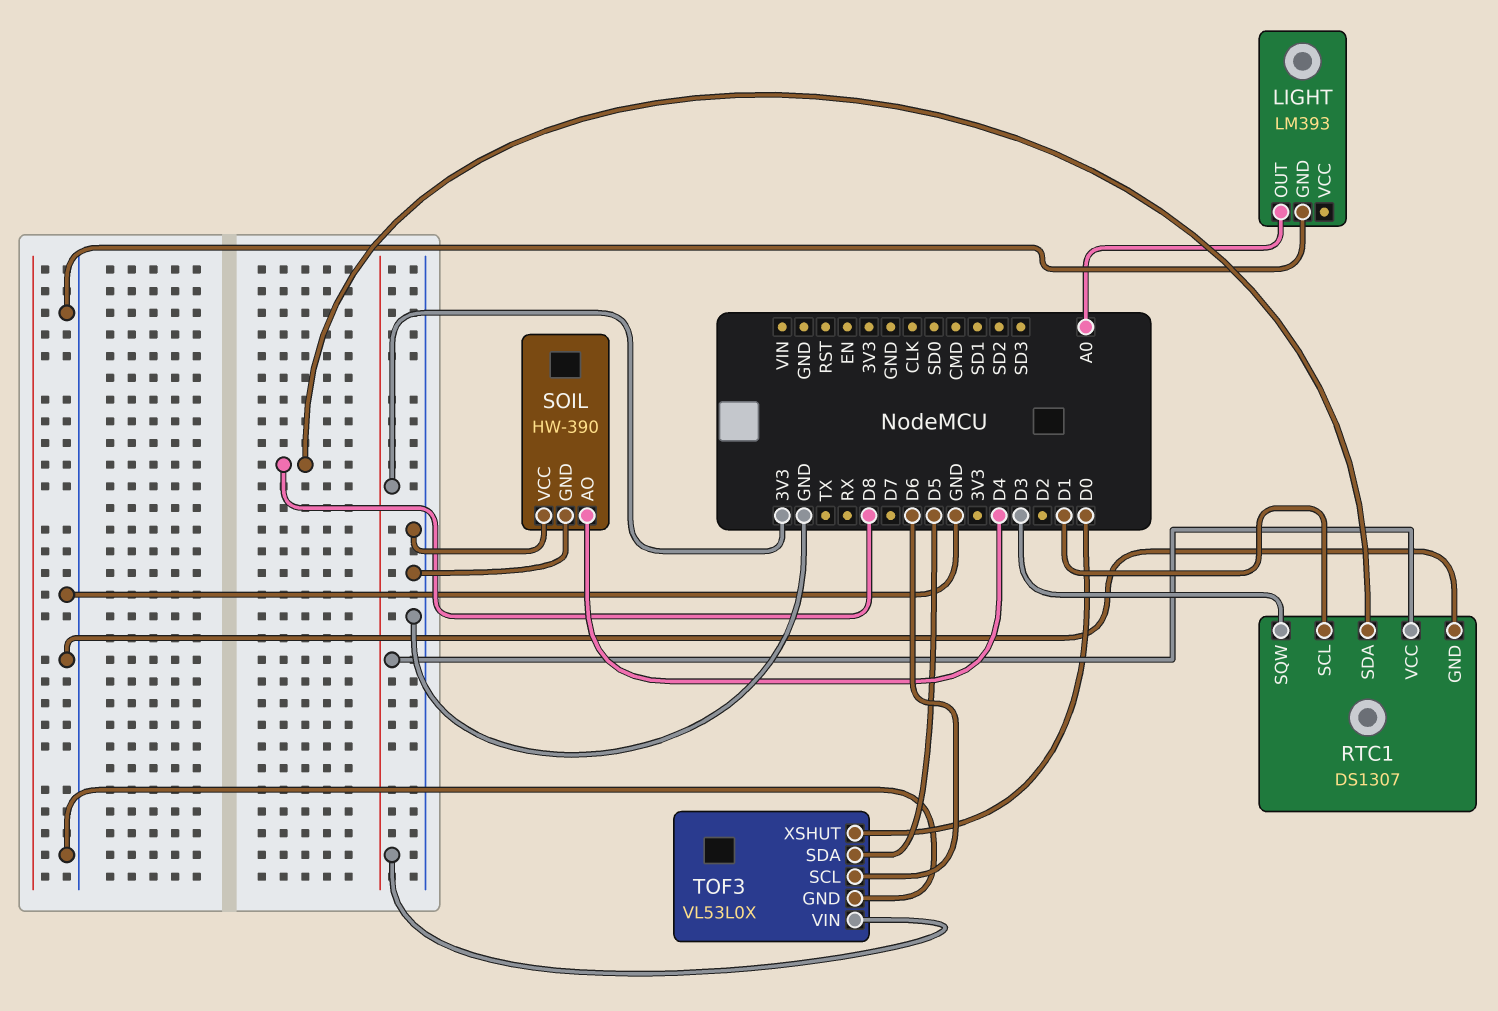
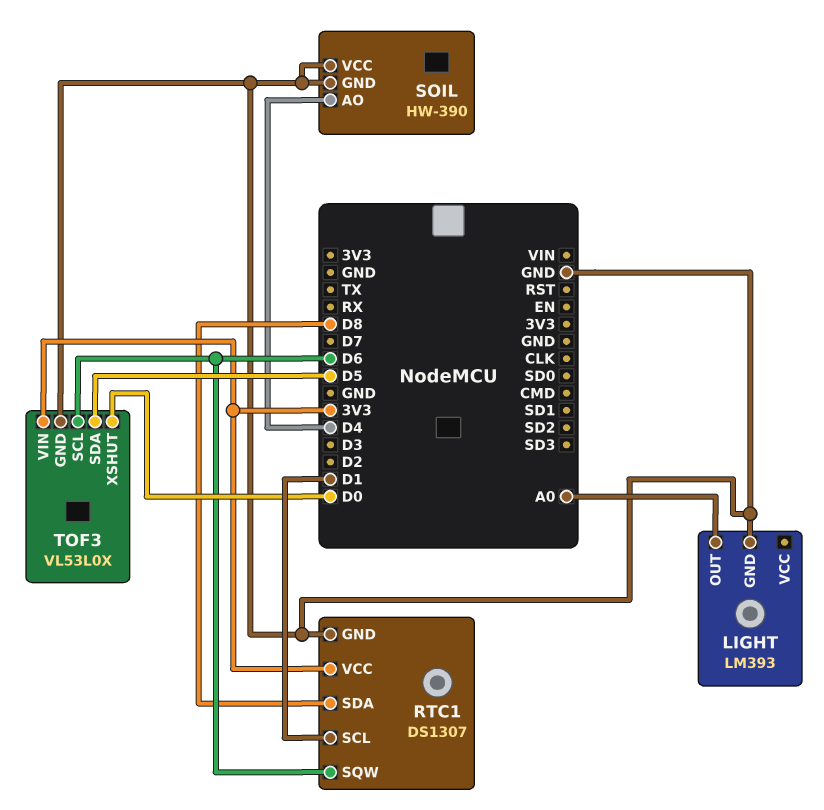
RTC1 pin SQW: D3 -> D6

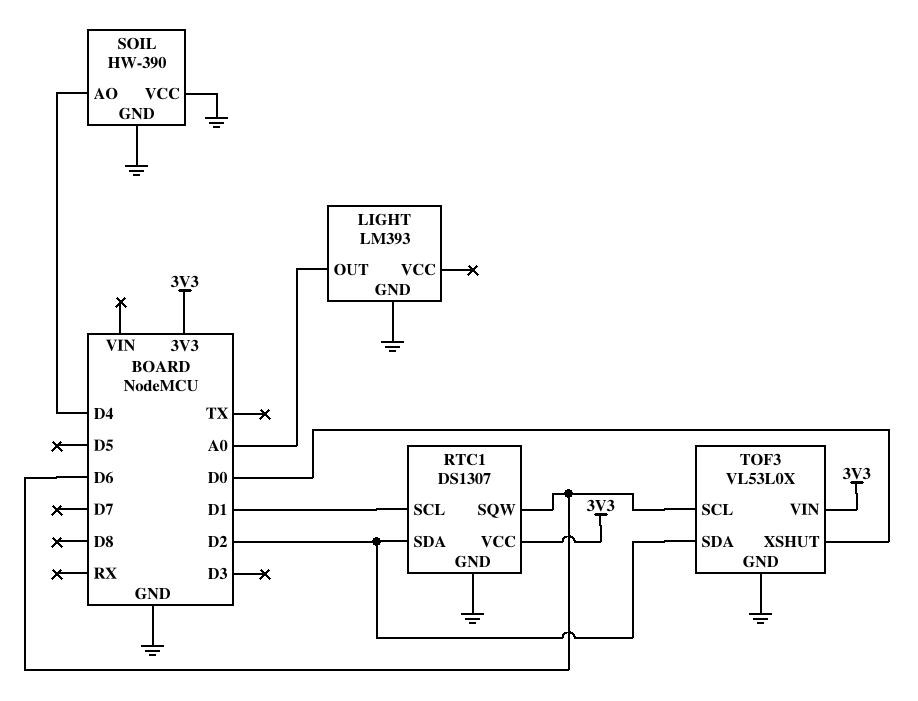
RTC1 pin SDA: D8 -> D2
TOF3 pin SDA: D5 -> D2

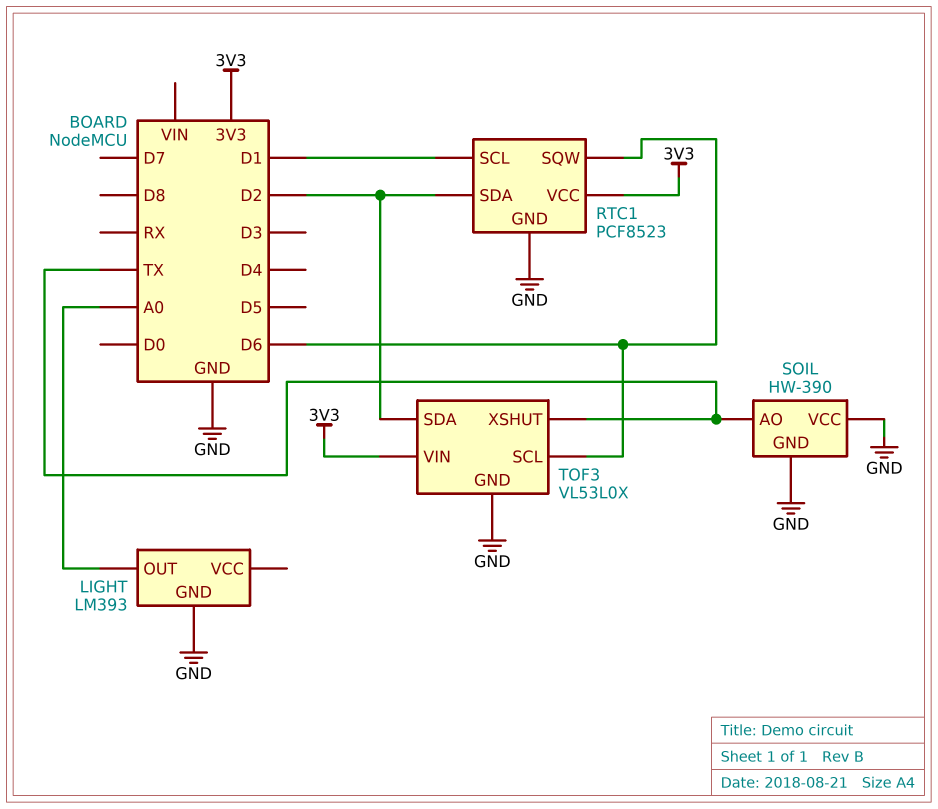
RTC1: DS1307 -> PCF8523
SOIL pin AO: D4 -> TX
TOF3 pin XSHUT: D0 -> TX

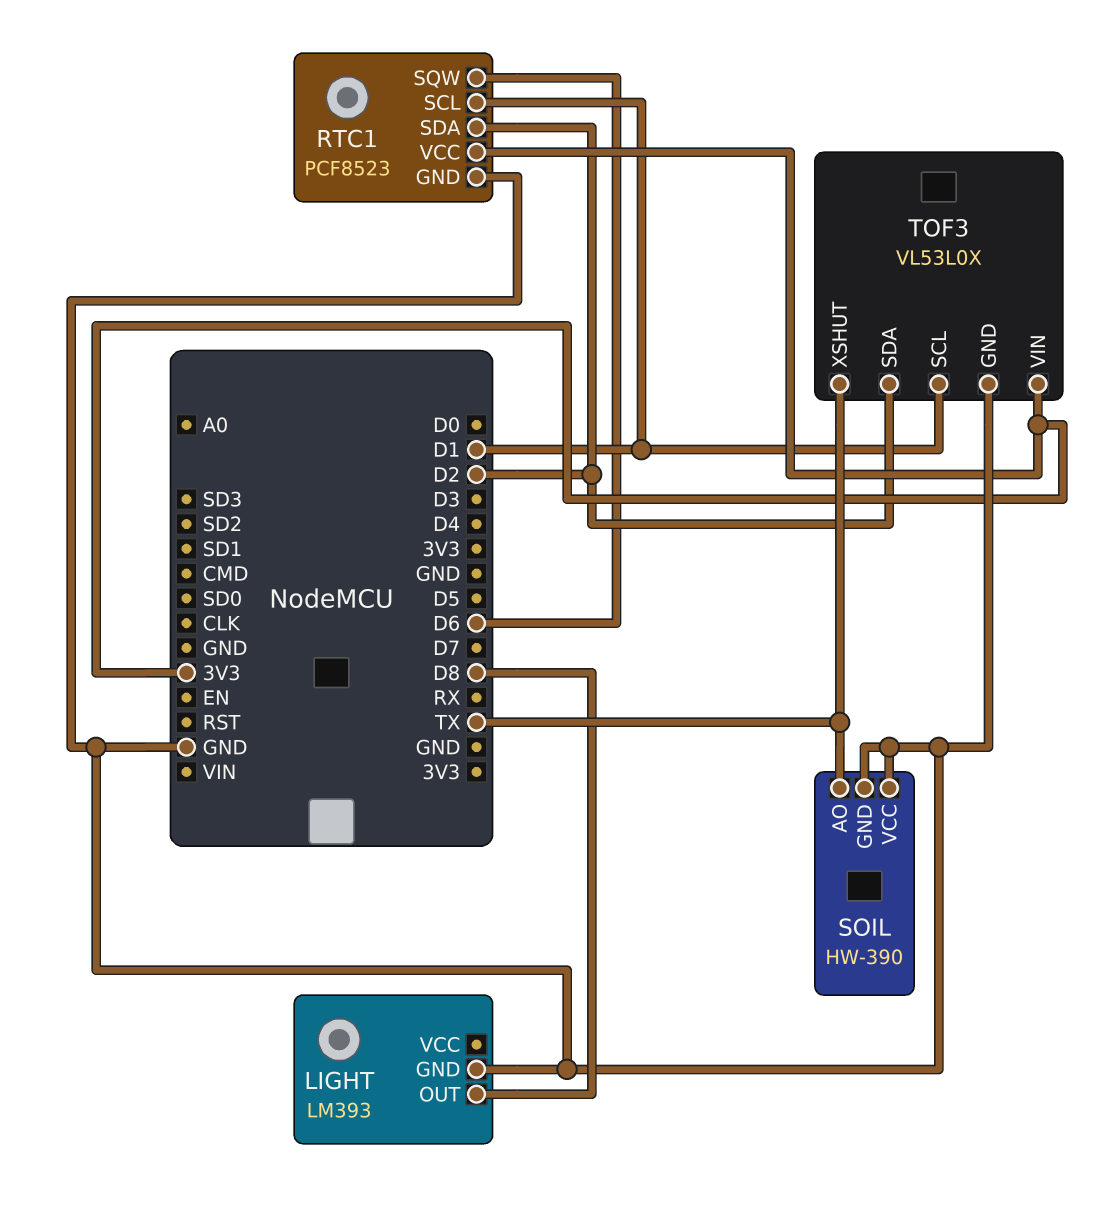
LIGHT pin OUT: A0 -> D8
TOF3 pin SCL: D6 -> D1

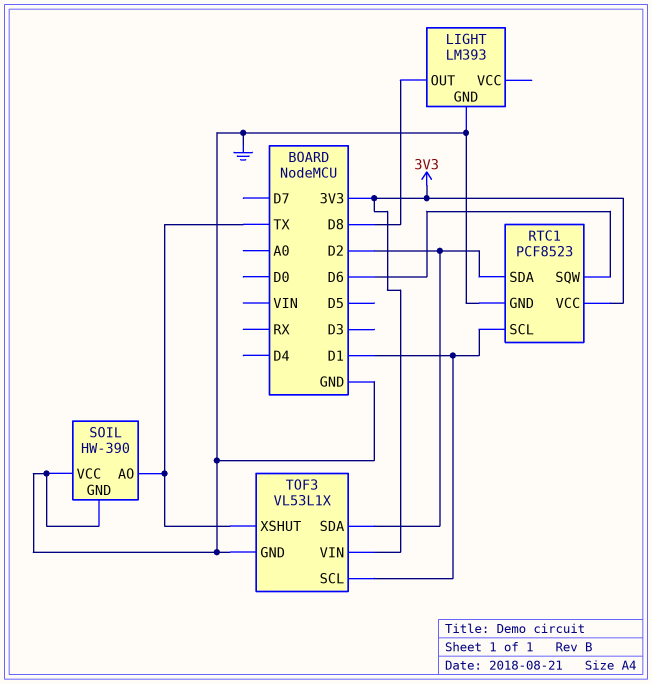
TOF3: VL53L0X -> VL53L1X

